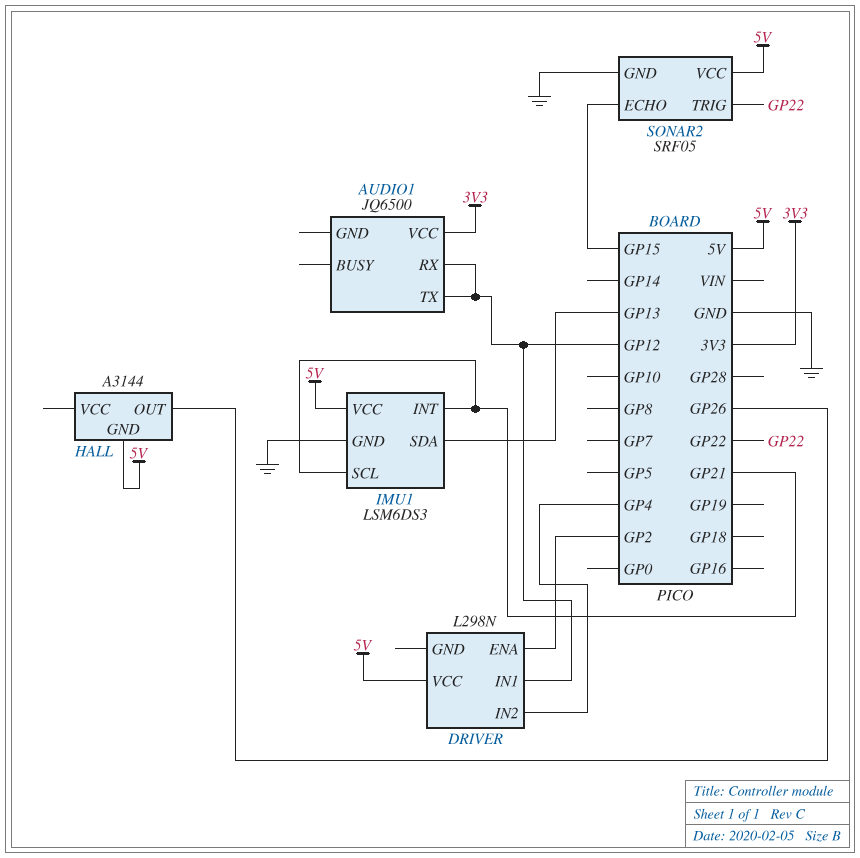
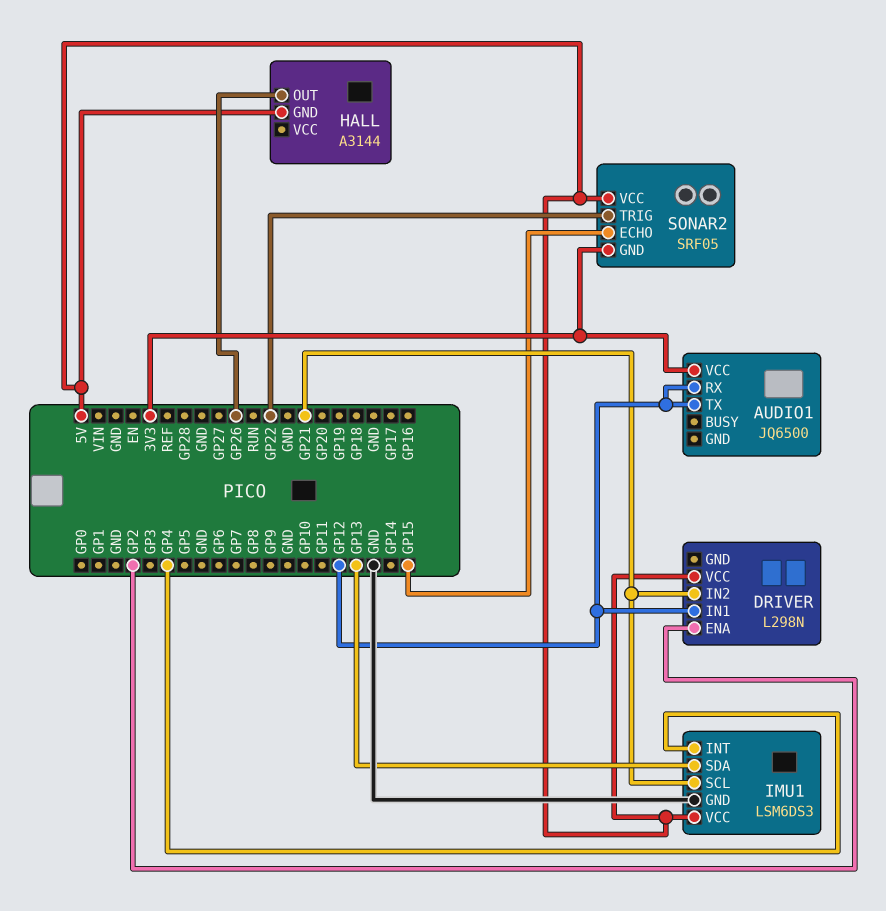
DRIVER pin IN2: GP4 -> GP21
IMU1 pin INT: GP21 -> GP4
SONAR2 pin GND: GND -> 3V3

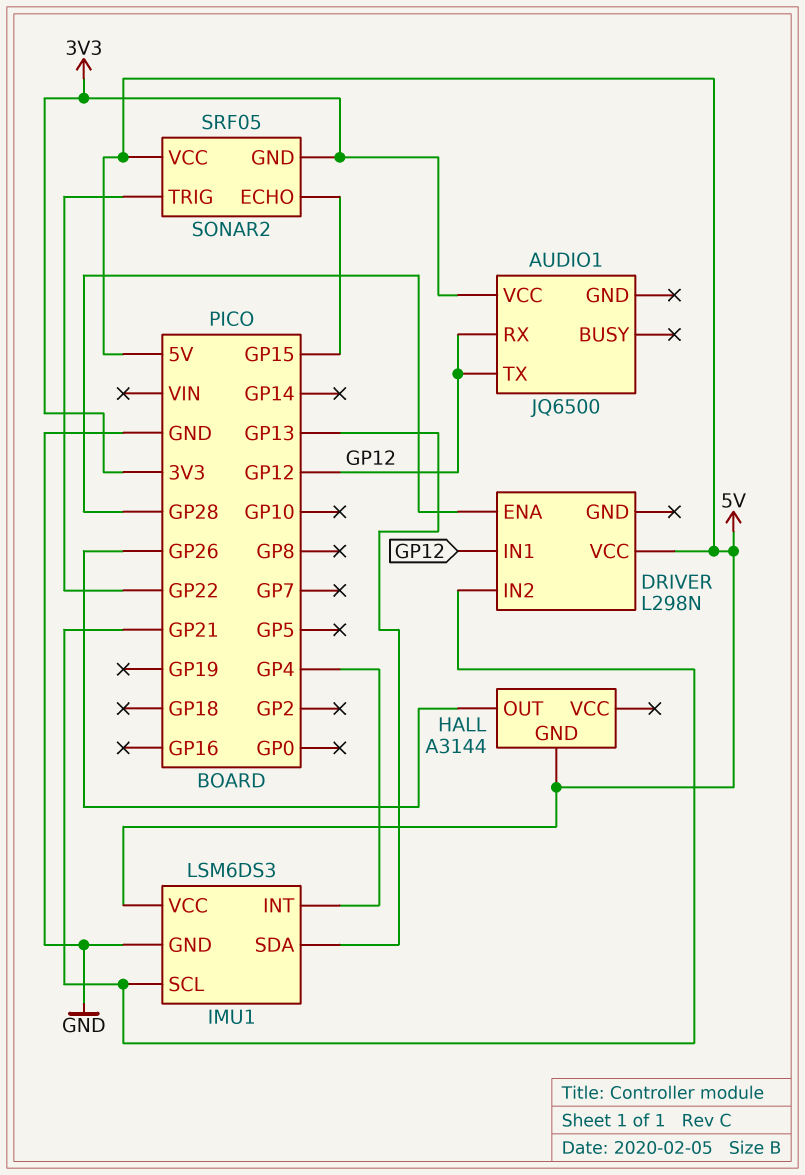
DRIVER pin ENA: GP2 -> GP28

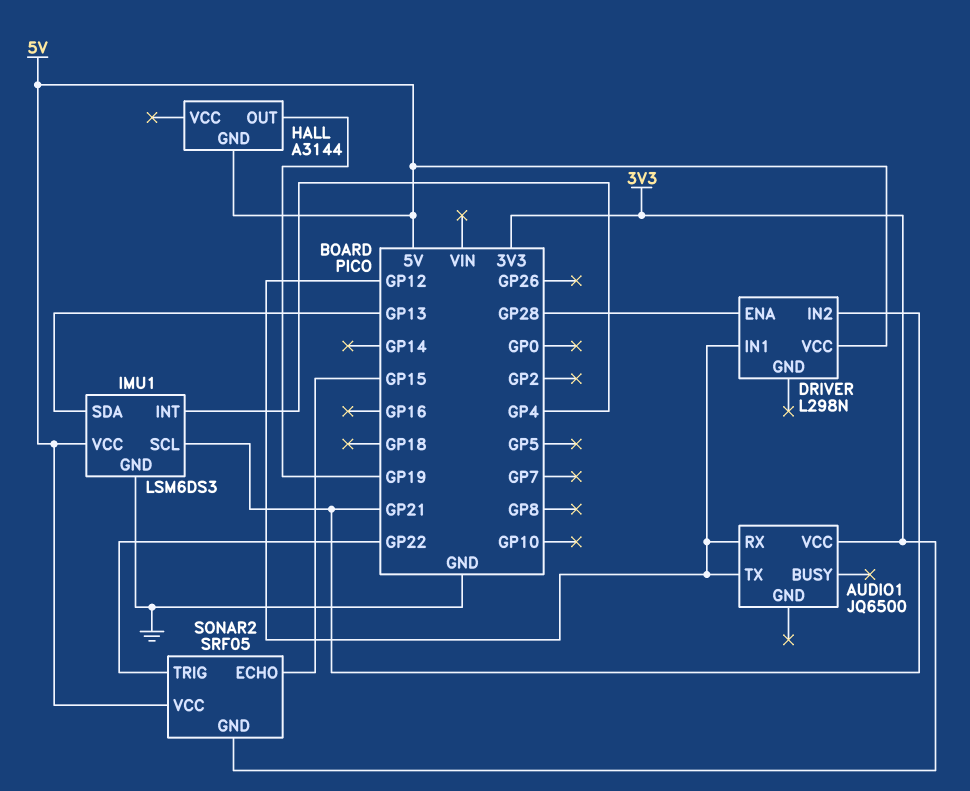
HALL pin OUT: GP26 -> GP19

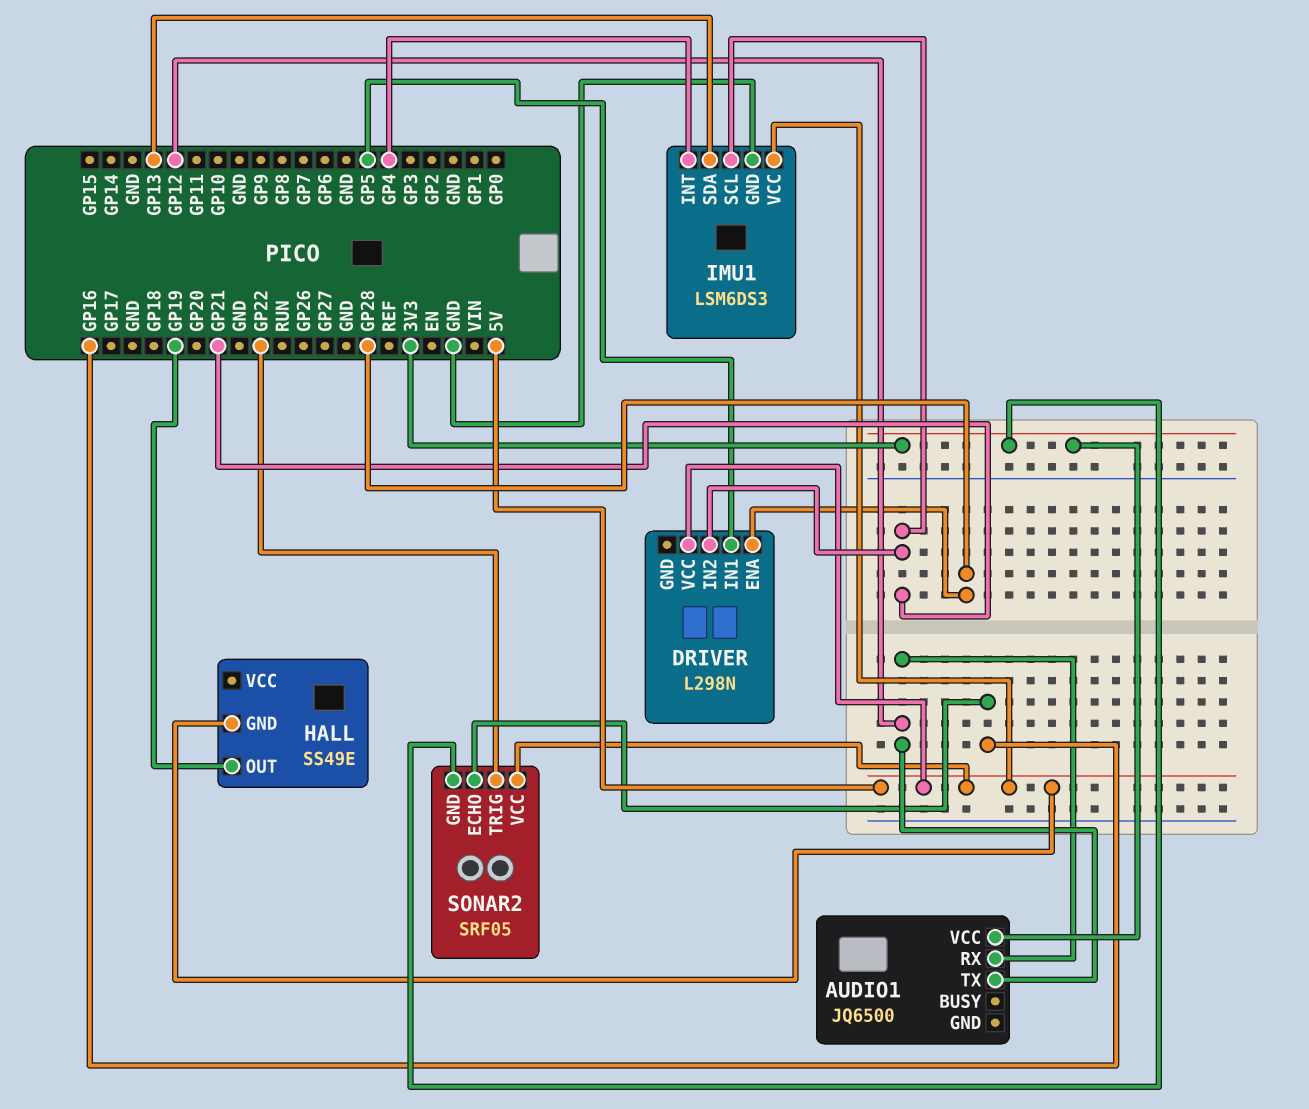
DRIVER pin IN1: GP12 -> GP5
HALL: A3144 -> SS49E
SONAR2 pin ECHO: GP15 -> GP16

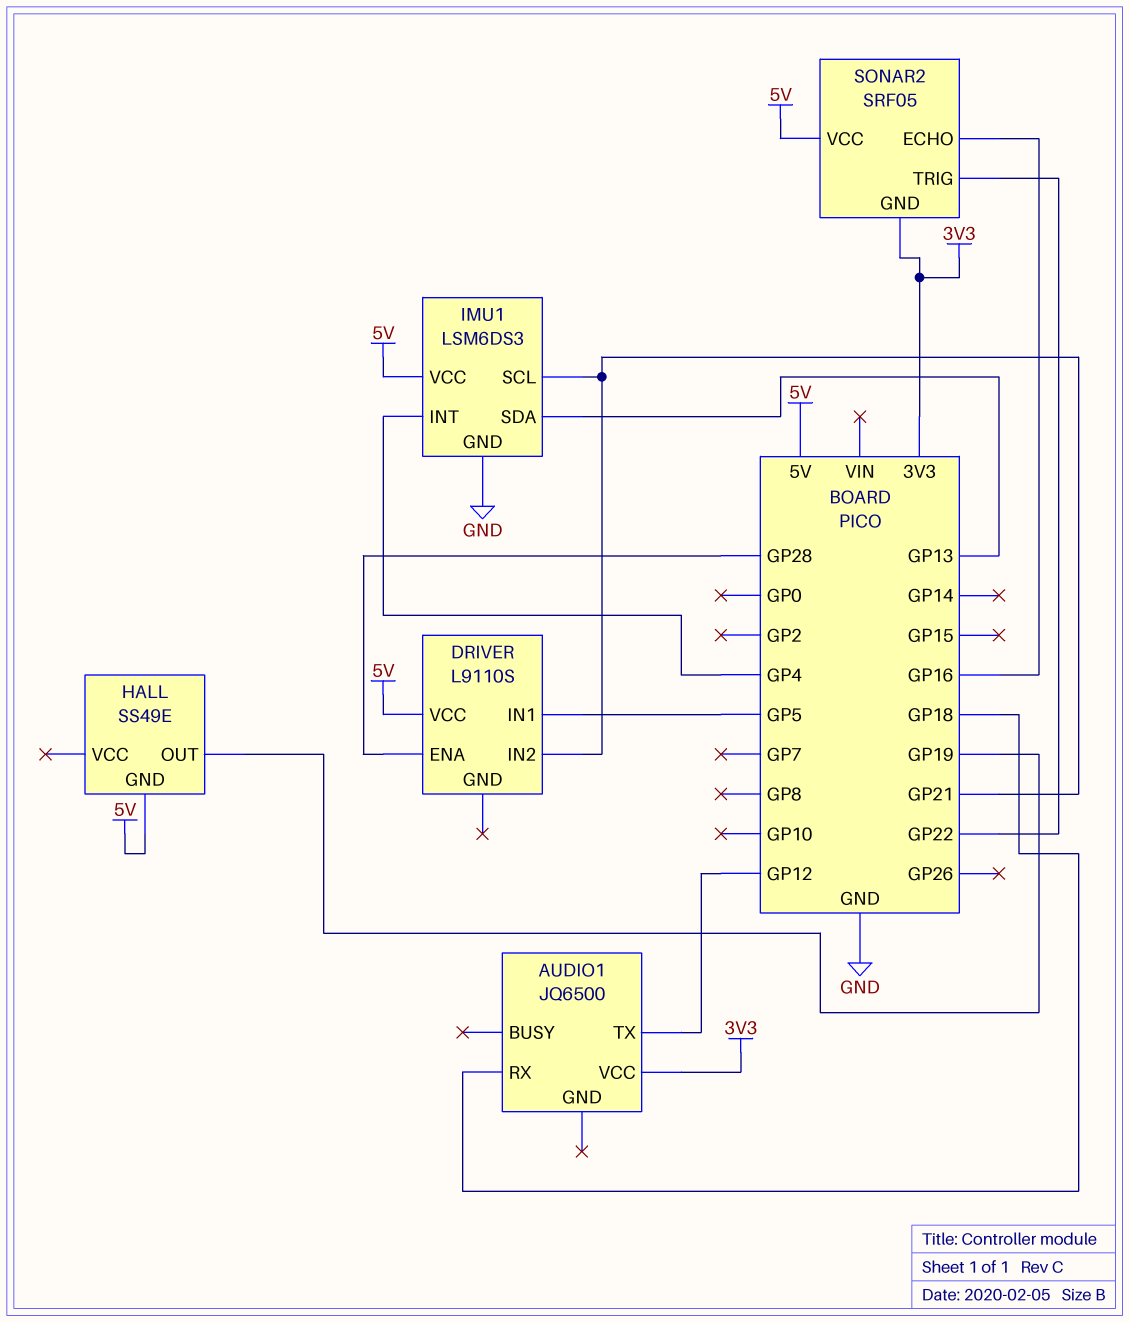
AUDIO1 pin RX: GP12 -> GP18
DRIVER: L298N -> L9110S

